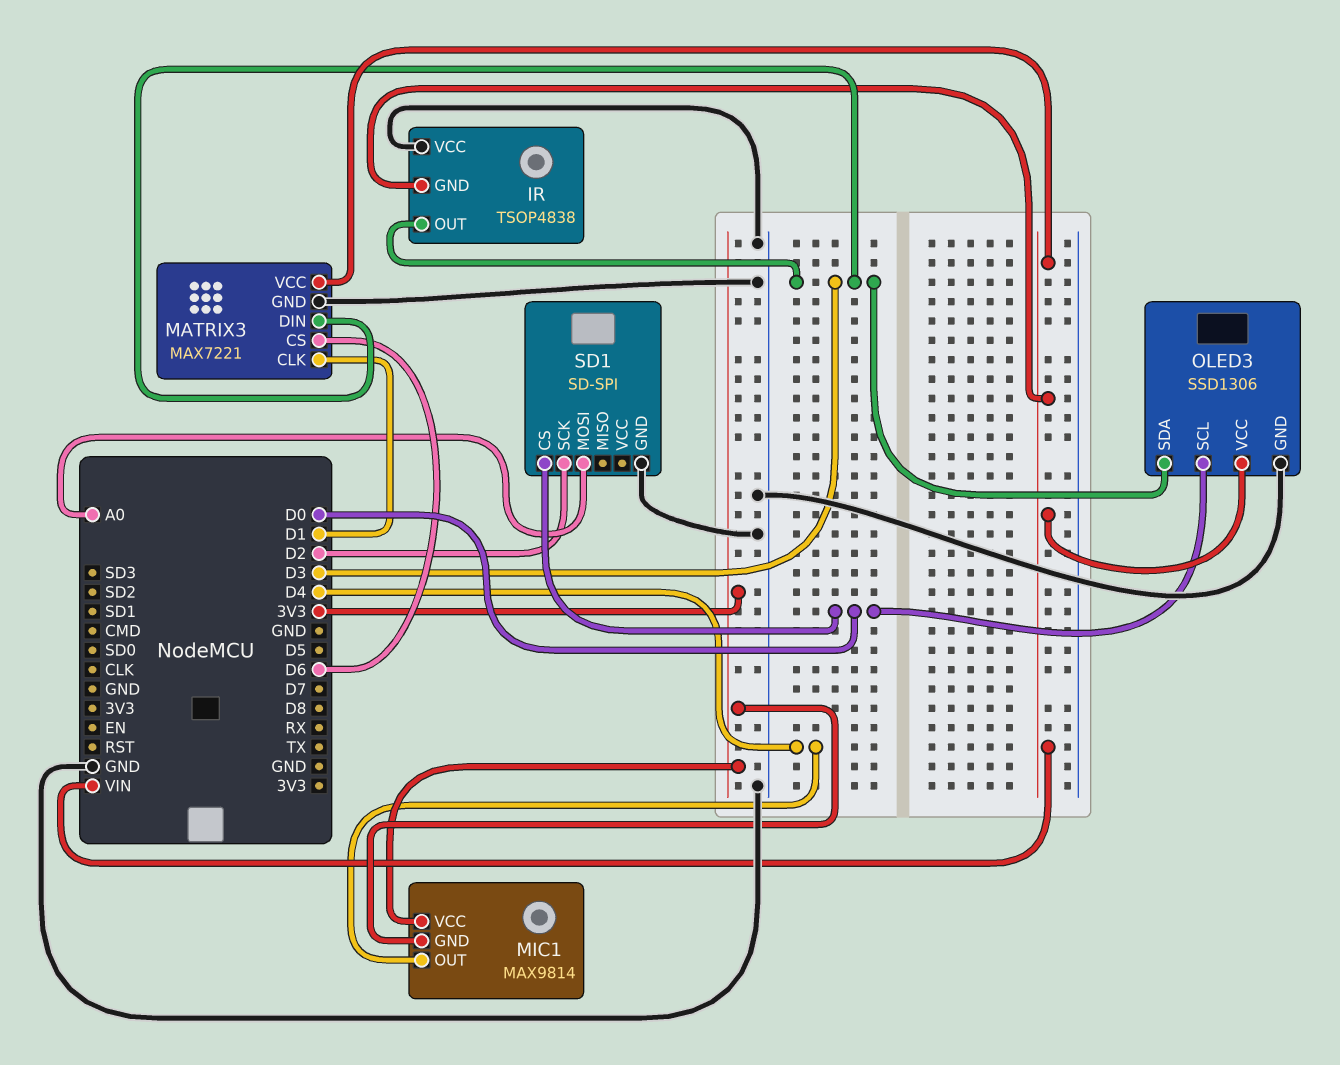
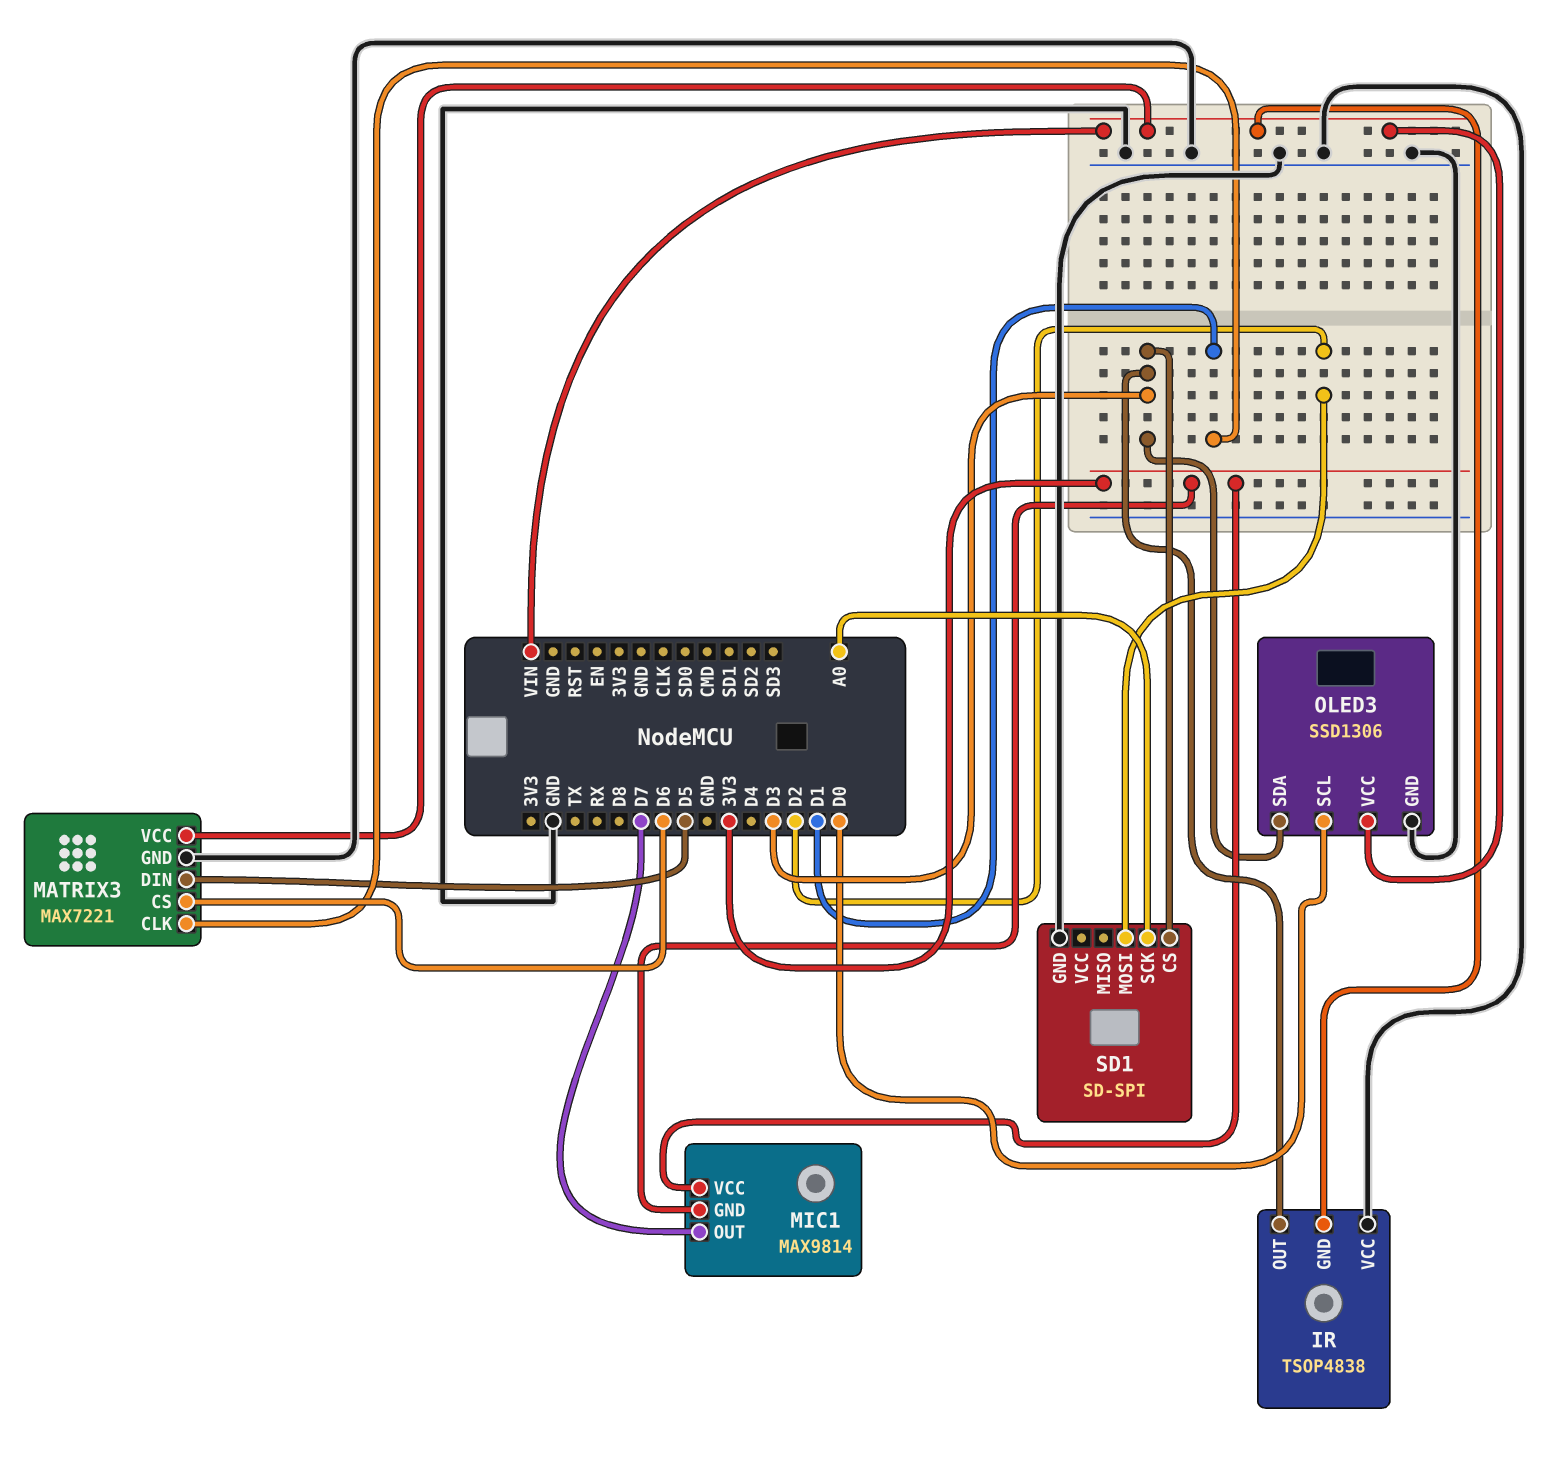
MATRIX3 pin DIN: D3 -> D5
MIC1 pin OUT: D4 -> D7
SD1 pin CS: D0 -> D3
SD1 pin MOSI: A0 -> D2
SD1 pin SCK: D2 -> A0

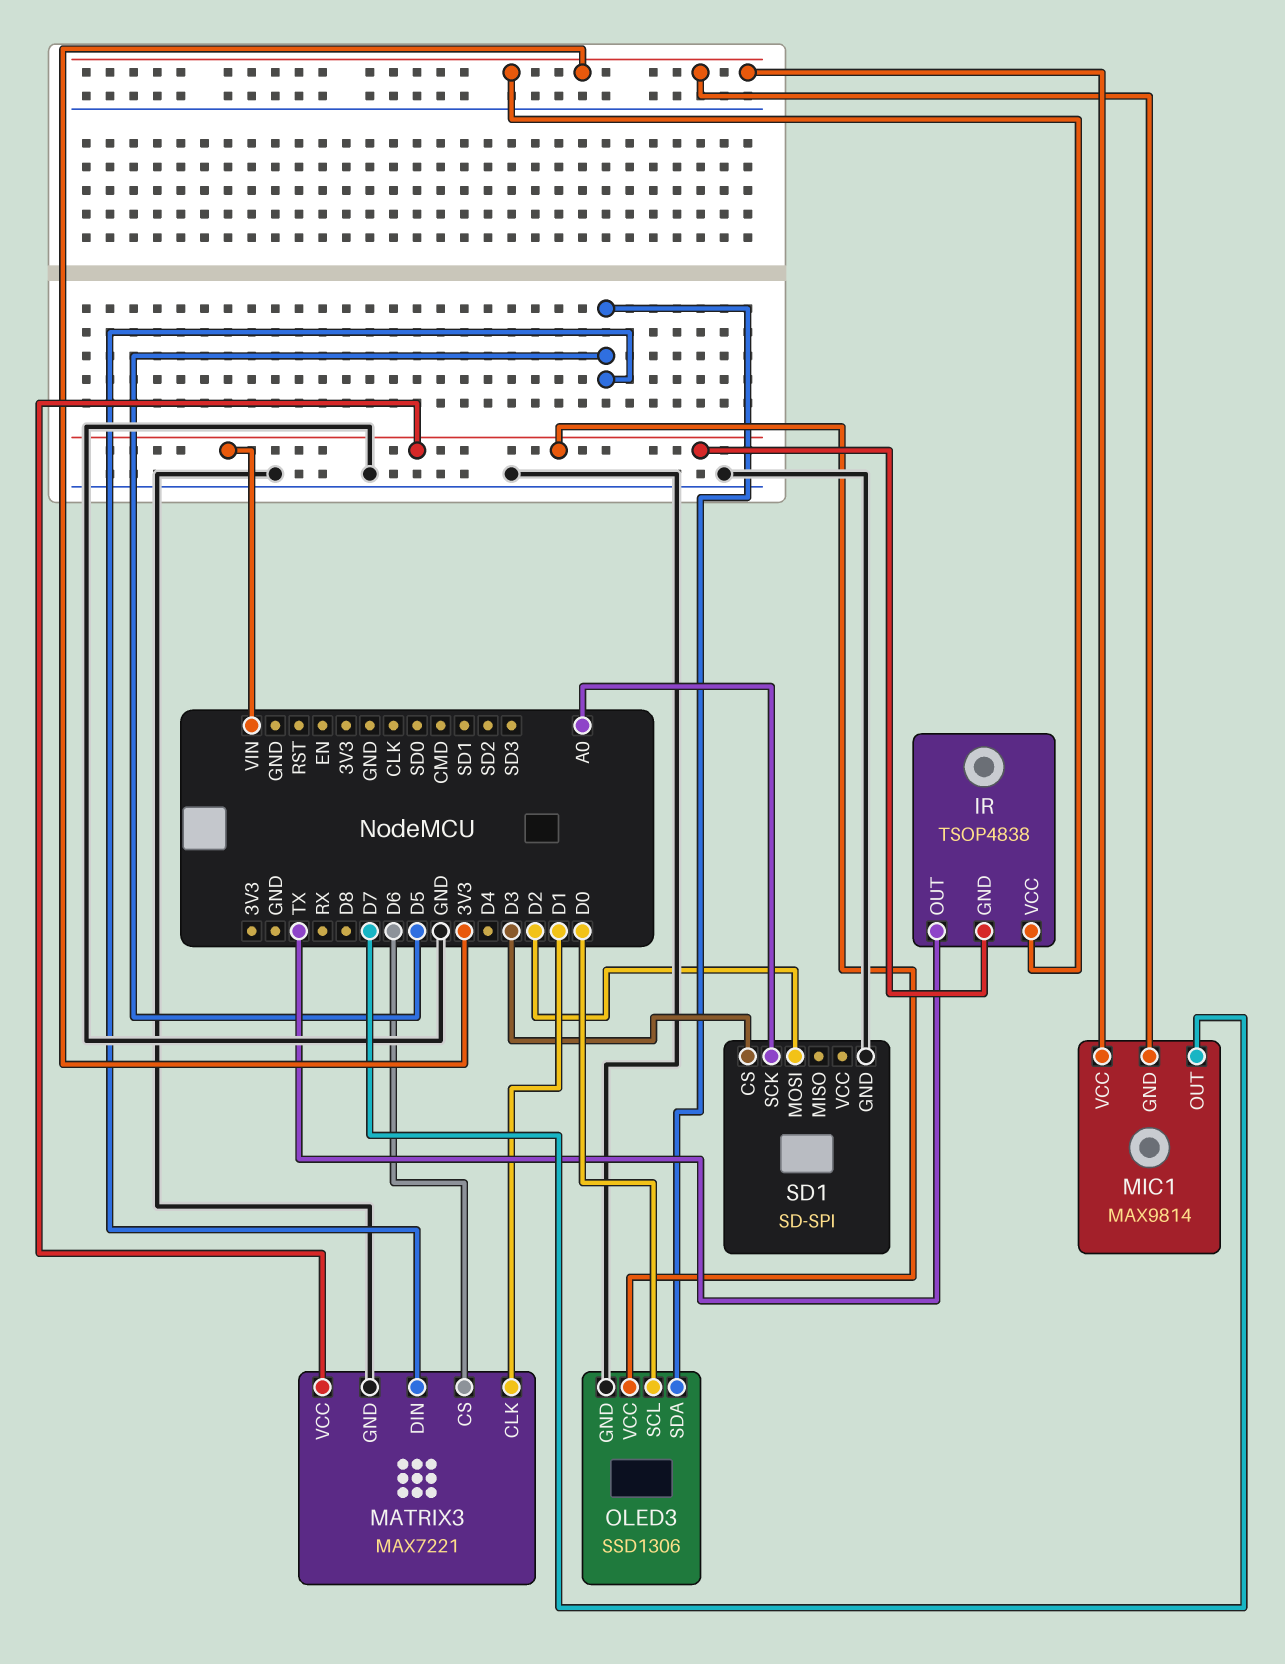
IR pin OUT: D3 -> TX
IR pin VCC: GND -> 3V3
OLED3 pin SDA: D3 -> D5

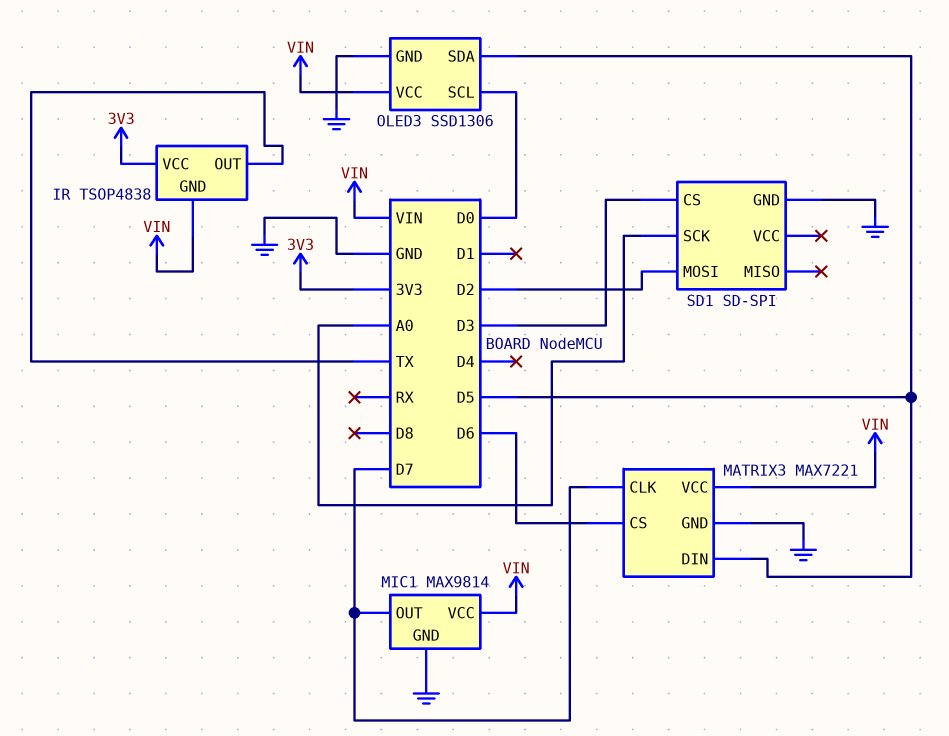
MATRIX3 pin CLK: D1 -> D7
MIC1 pin GND: 3V3 -> GND
MIC1 pin VCC: 3V3 -> VIN

